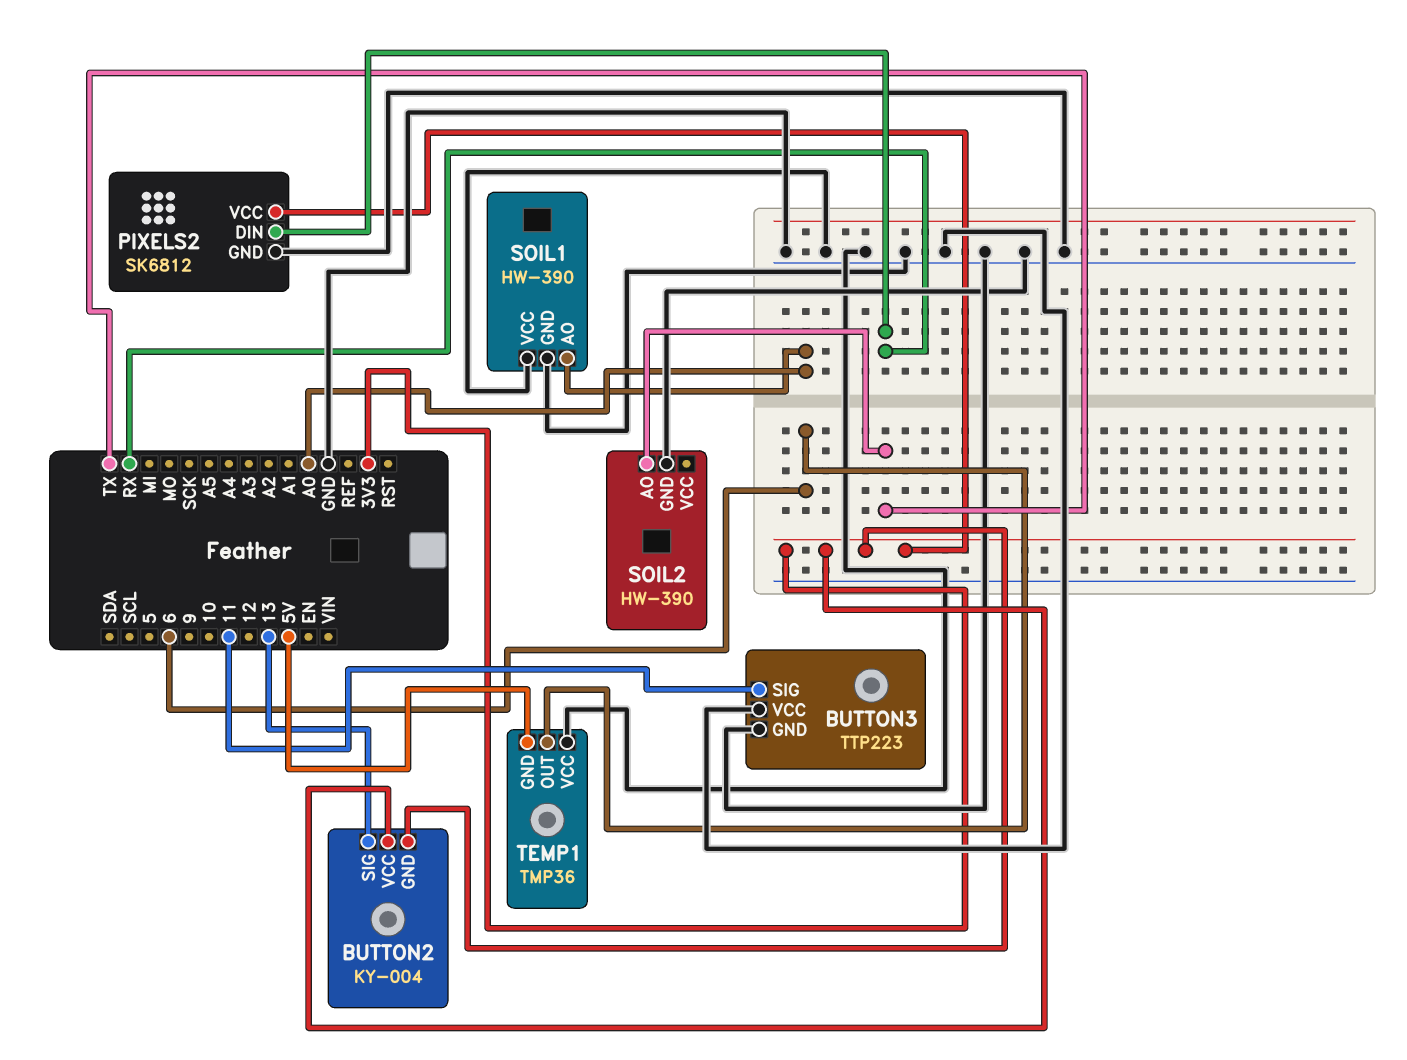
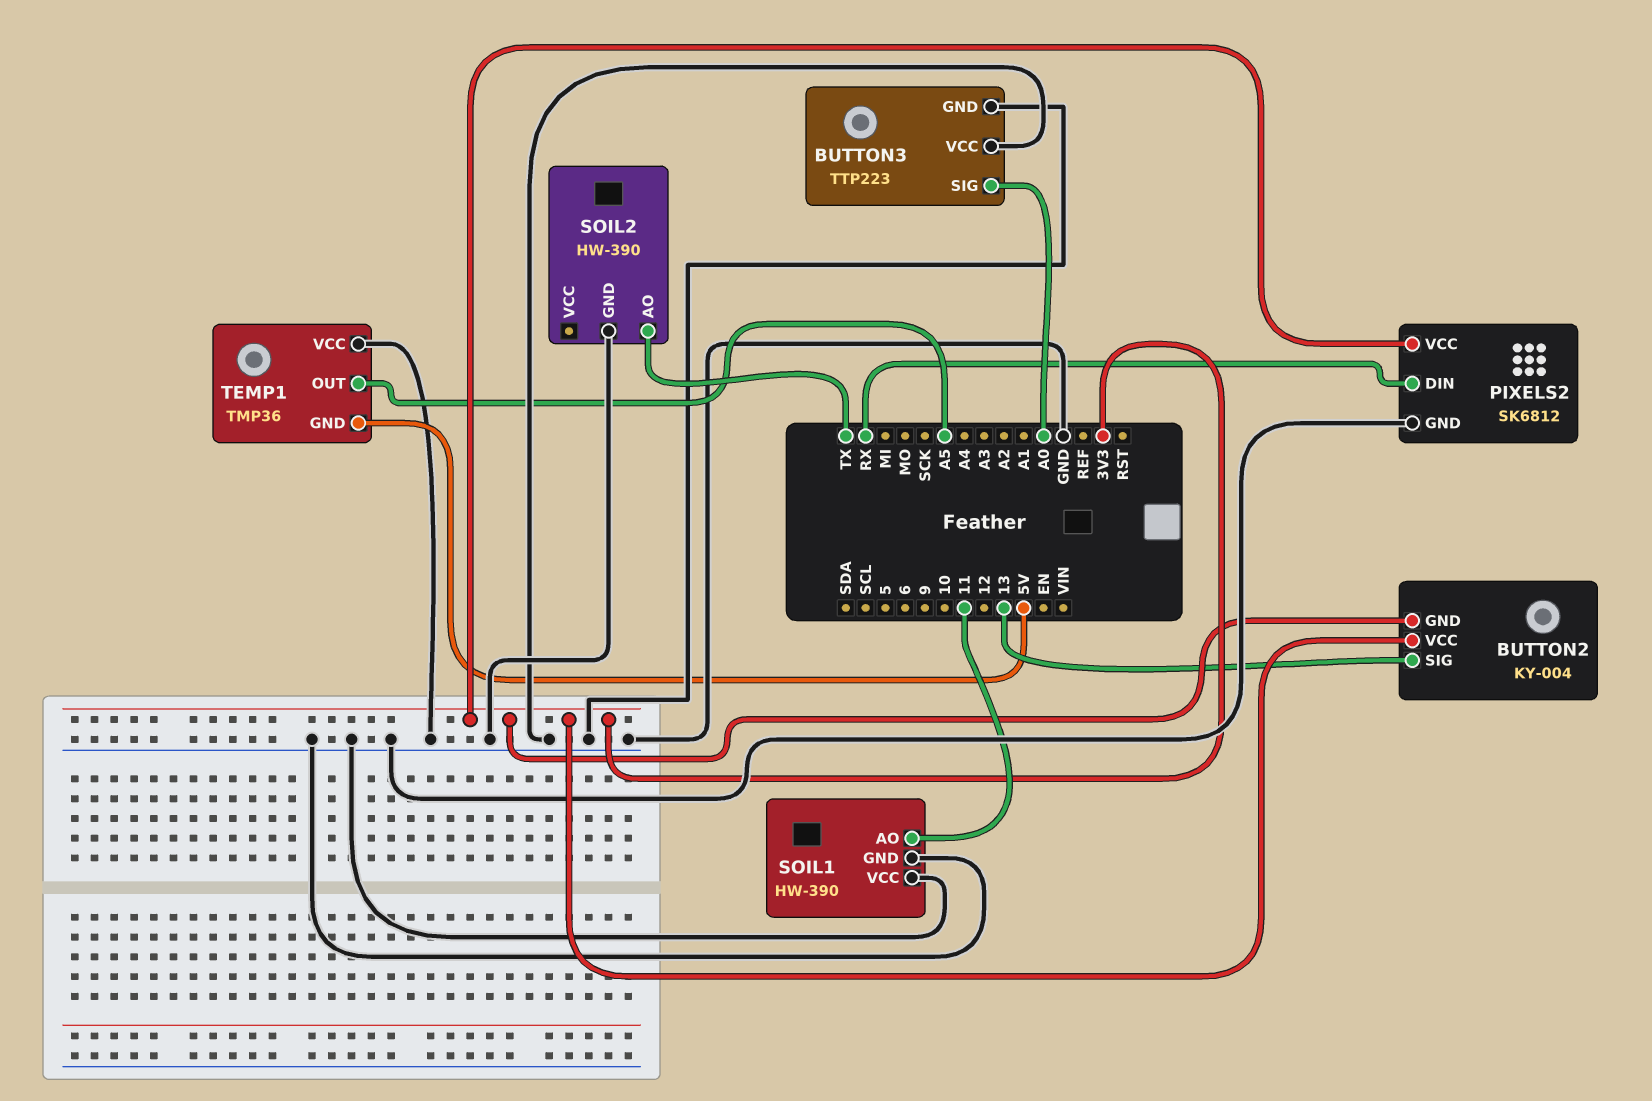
BUTTON3 pin SIG: 11 -> A0
SOIL1 pin AO: A0 -> 11
TEMP1 pin OUT: 6 -> A5

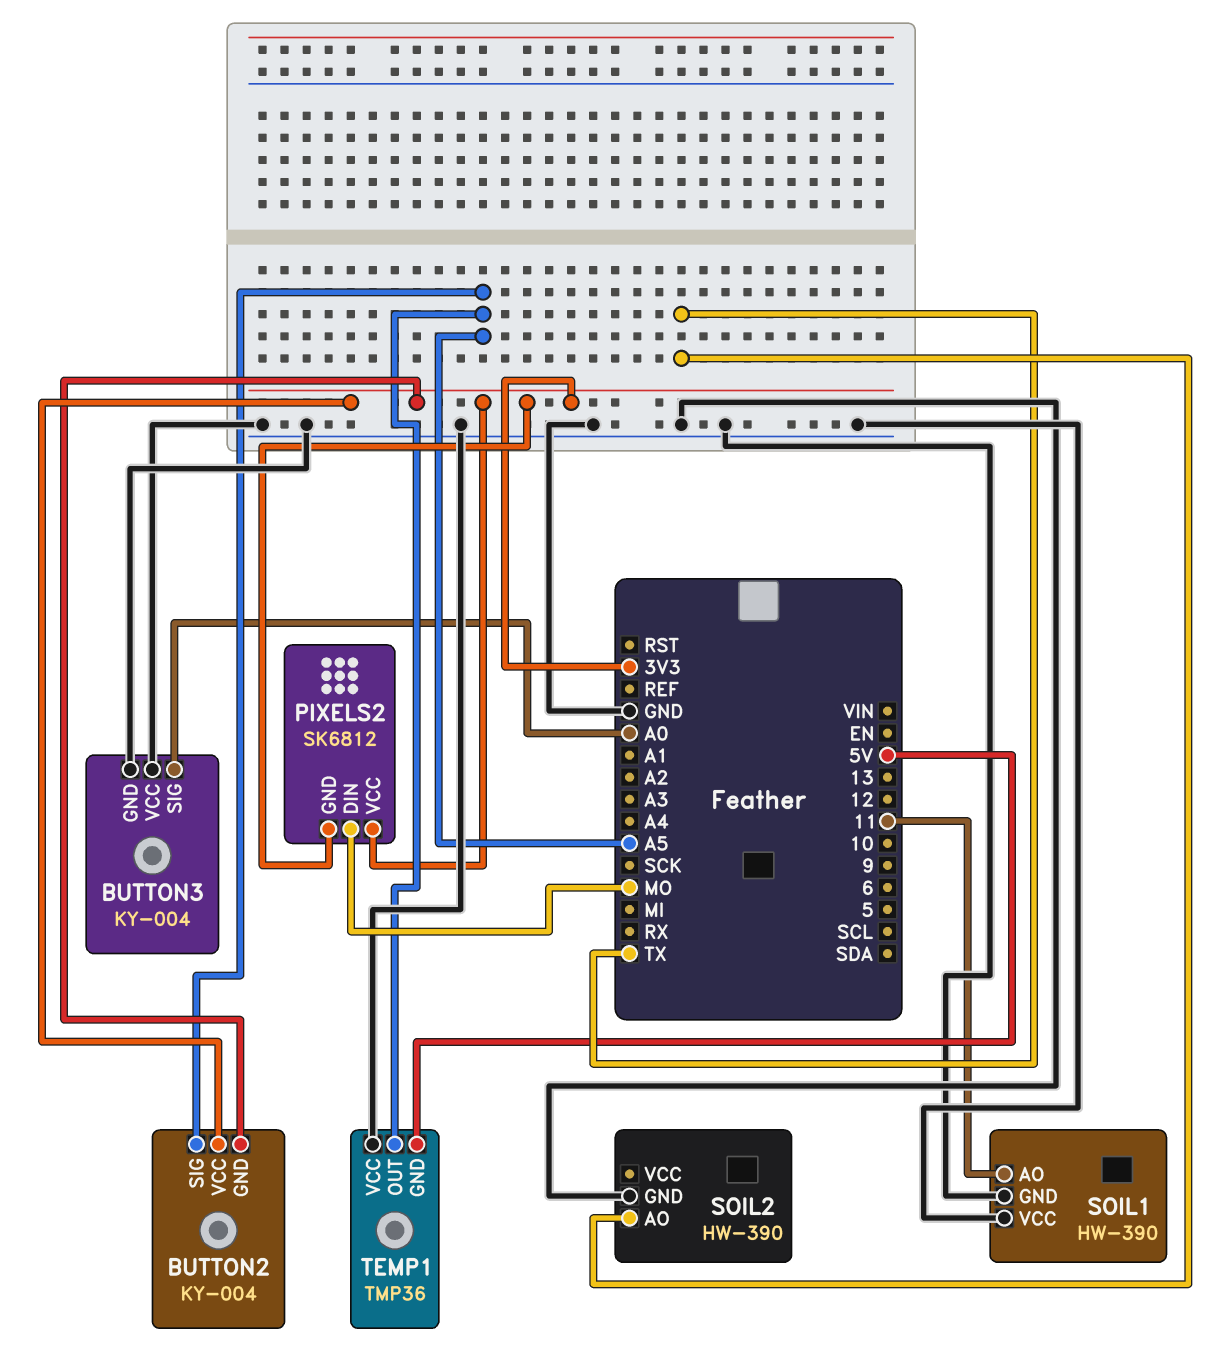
BUTTON2 pin SIG: 13 -> A5
BUTTON3: TTP223 -> KY-004
PIXELS2 pin DIN: RX -> MO
PIXELS2 pin GND: GND -> 3V3

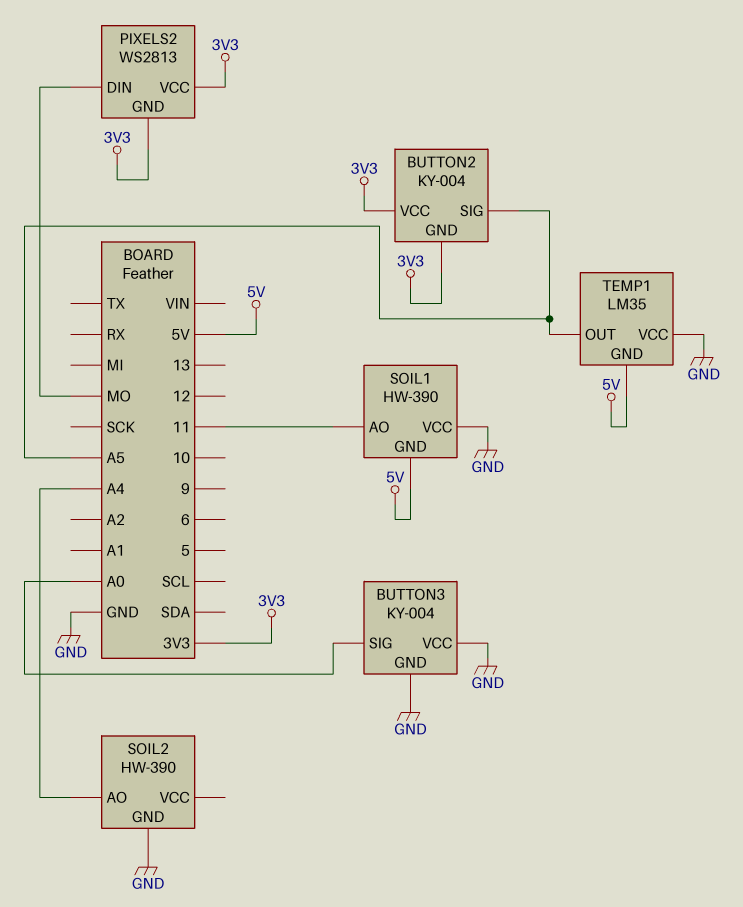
PIXELS2: SK6812 -> WS2813
SOIL1 pin GND: GND -> 5V
SOIL2 pin AO: TX -> A4
TEMP1: TMP36 -> LM35

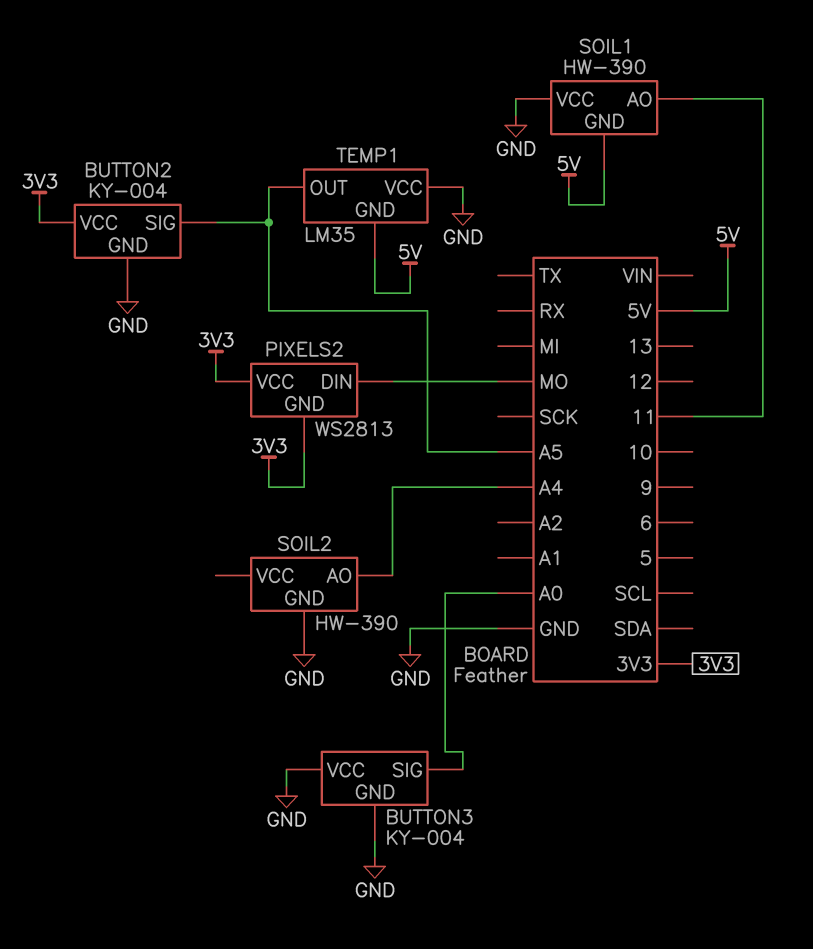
BUTTON2 pin GND: 3V3 -> GND

